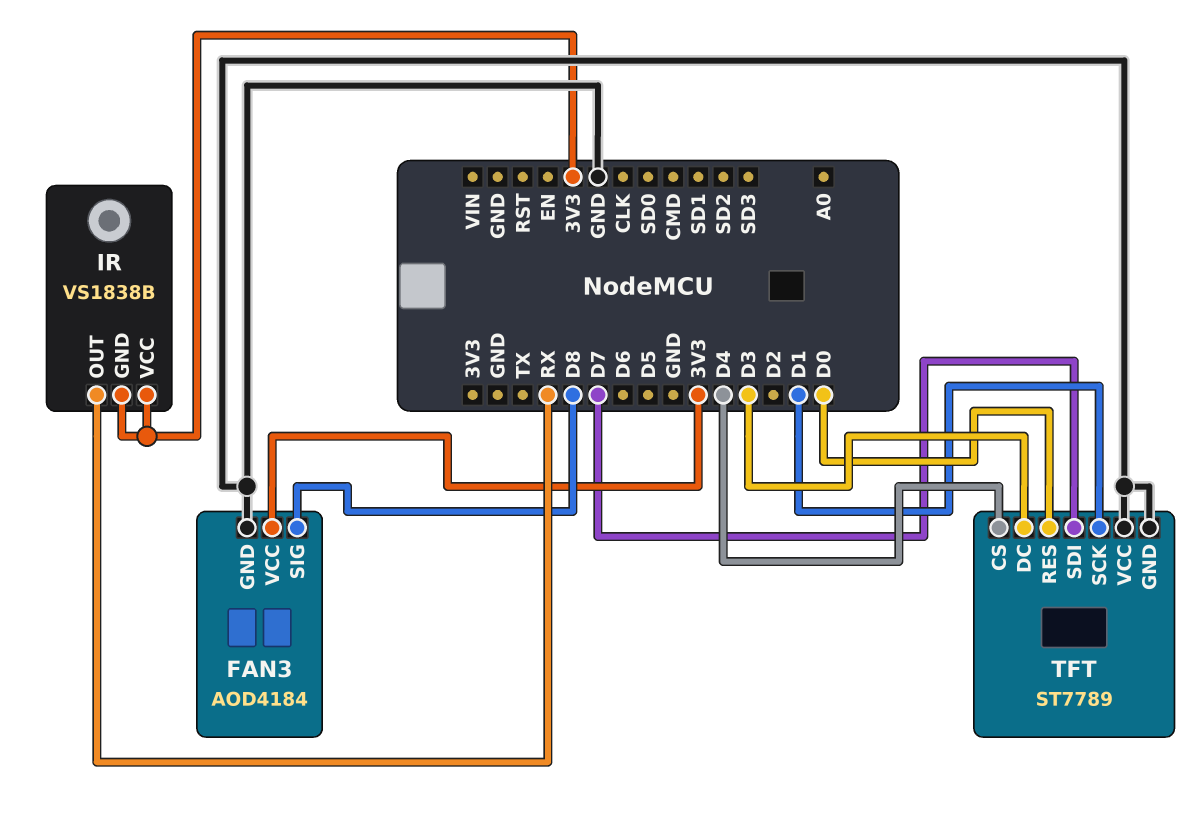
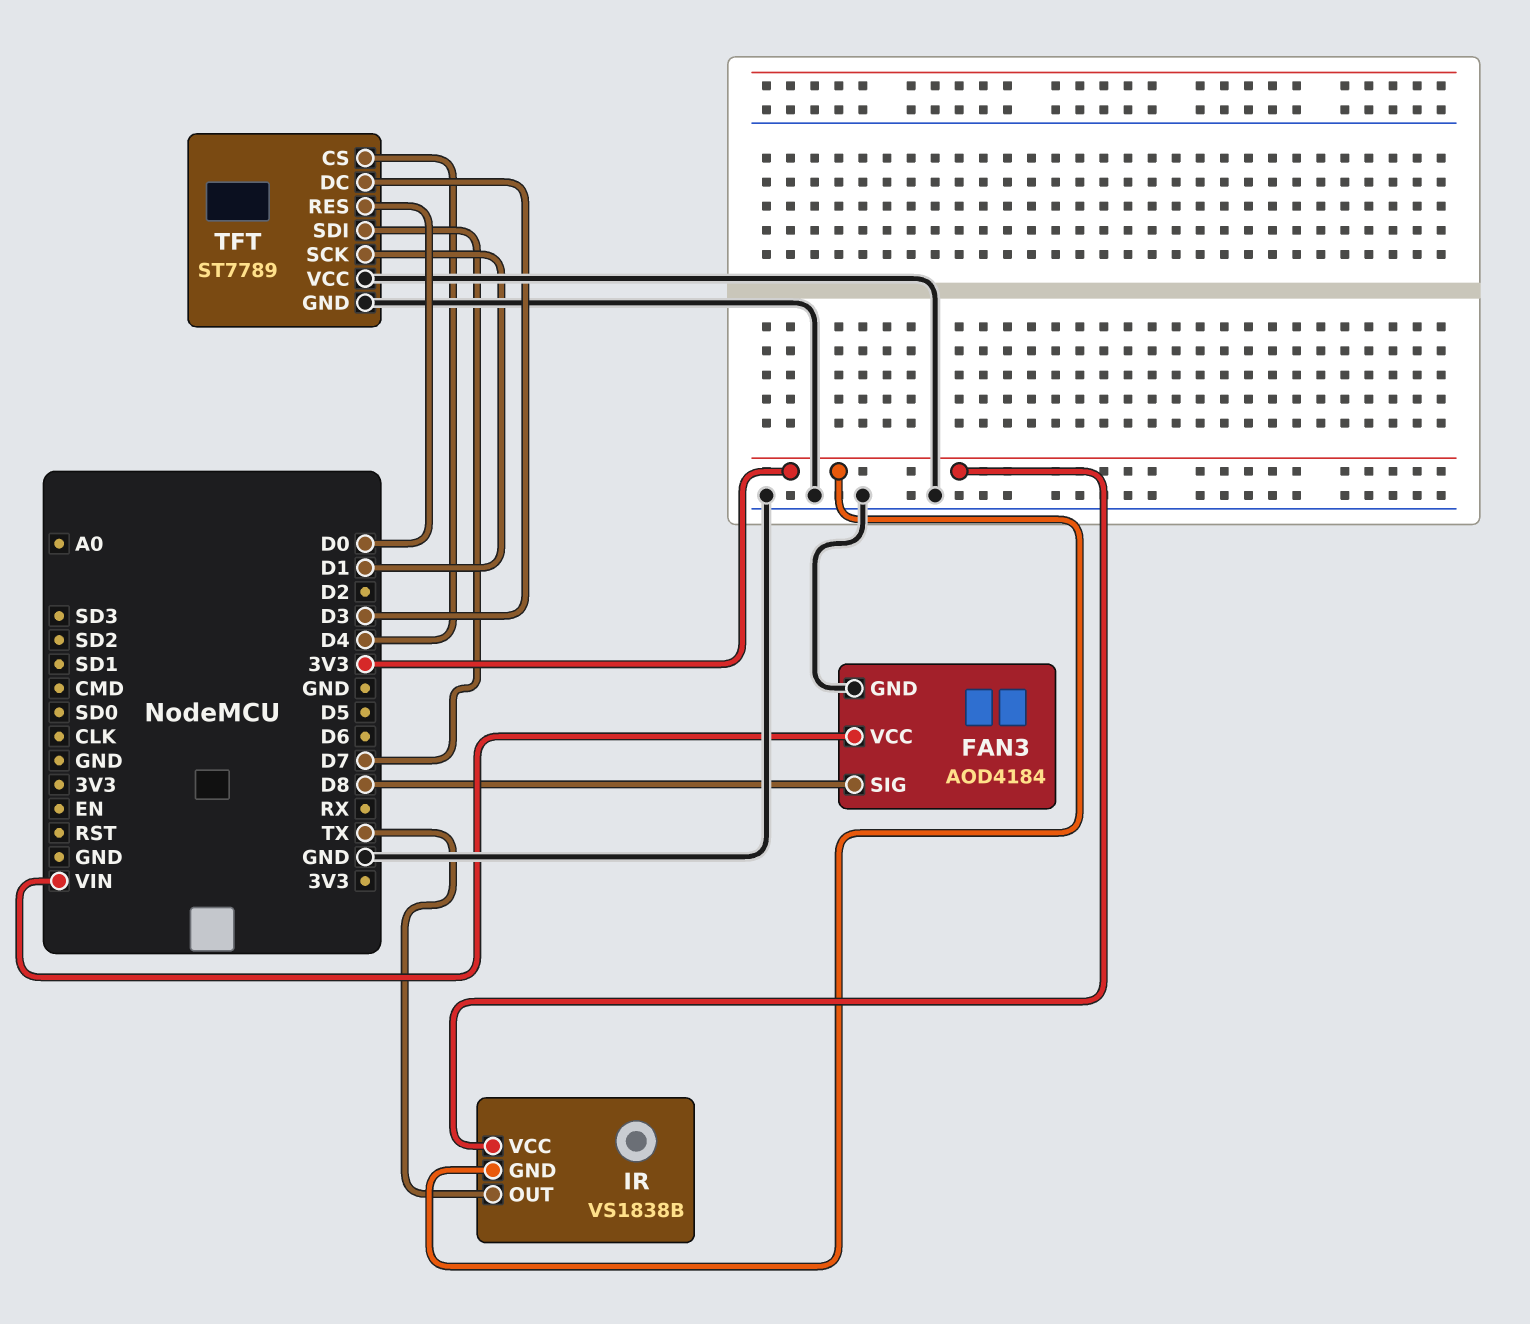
FAN3 pin VCC: 3V3 -> VIN
IR pin OUT: RX -> TX

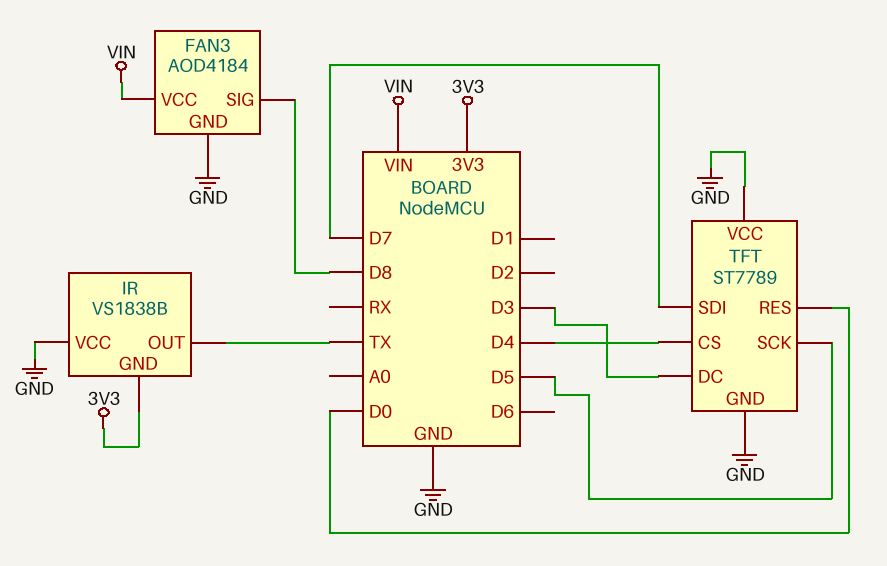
IR pin VCC: 3V3 -> GND
TFT pin SCK: D1 -> D5

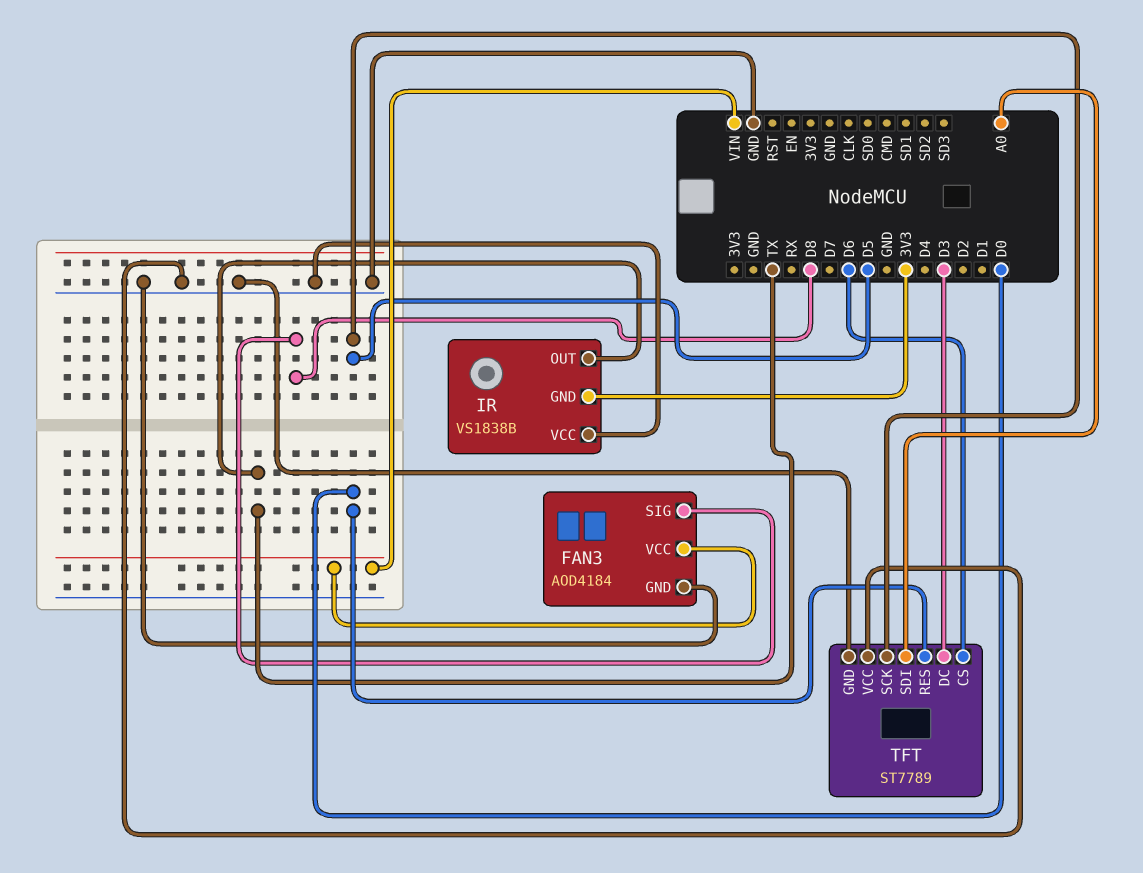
TFT pin CS: D4 -> D6
TFT pin SDI: D7 -> A0

